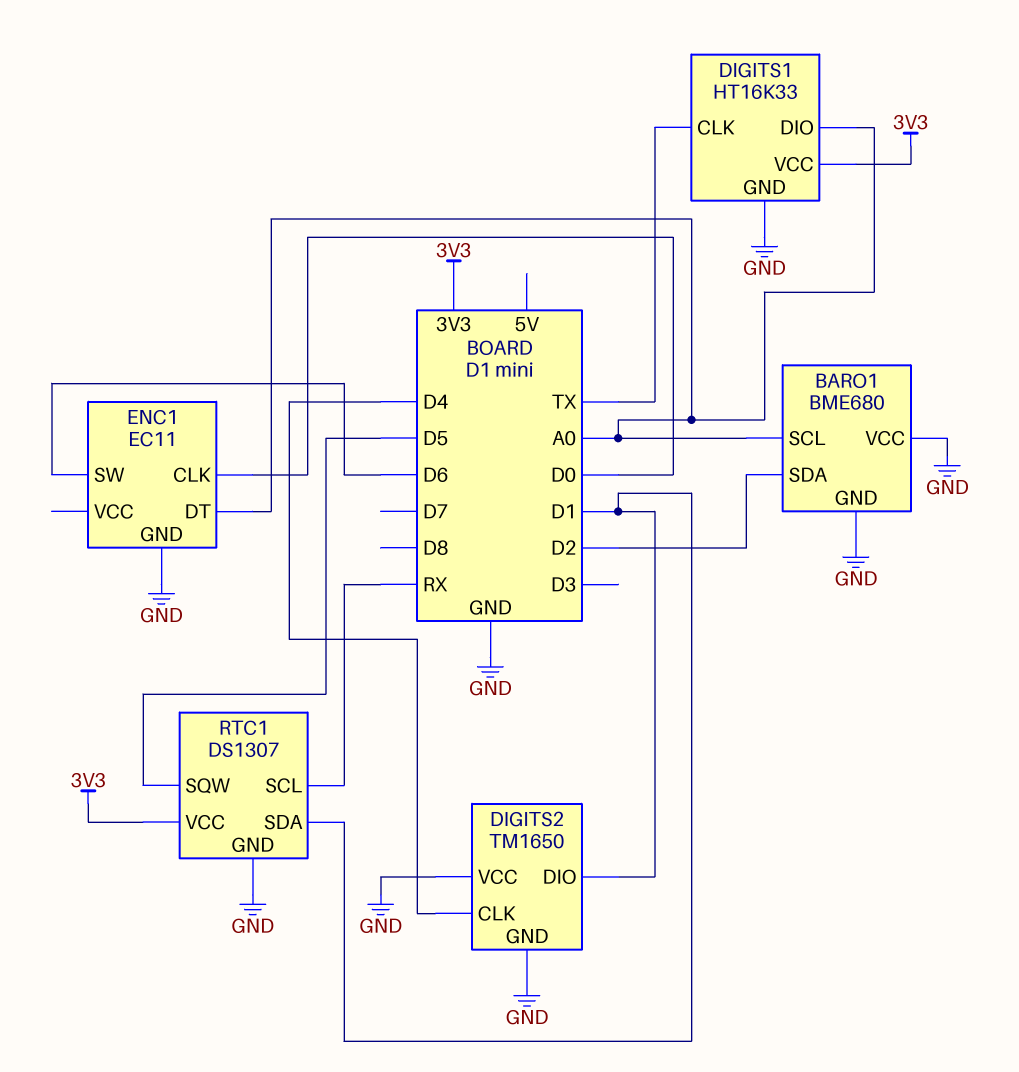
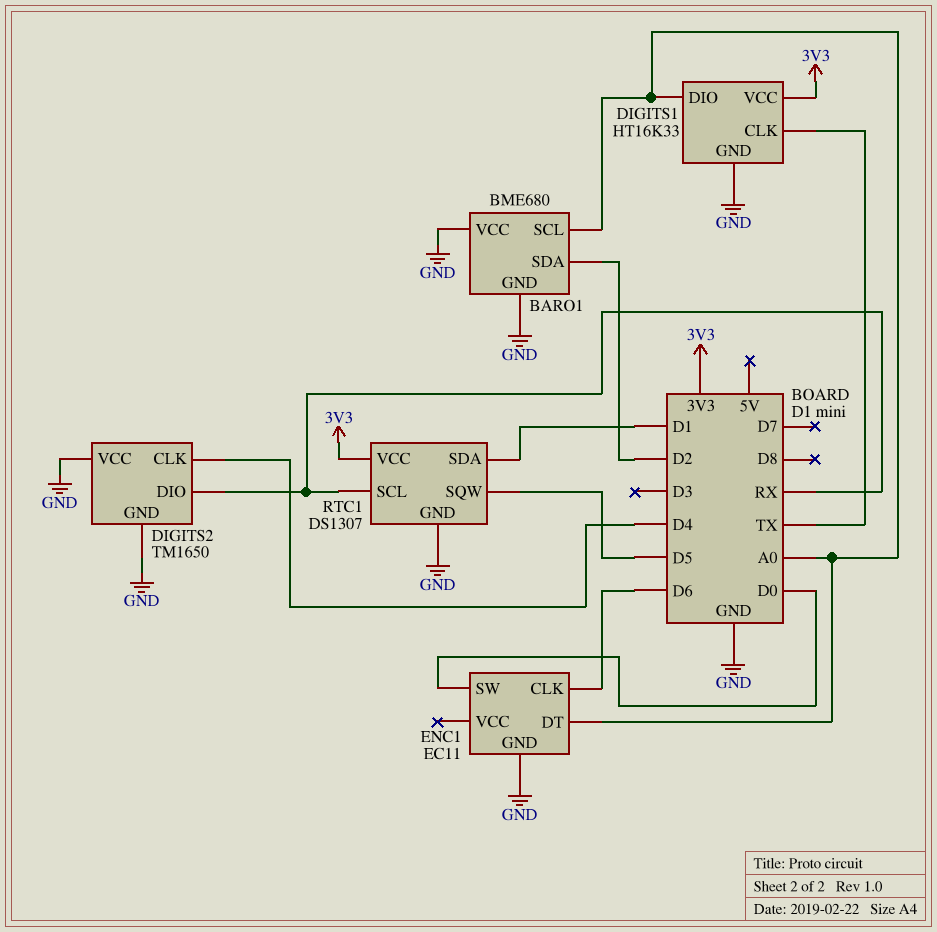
DIGITS2 pin DIO: D1 -> RX
ENC1 pin CLK: D0 -> D6
ENC1 pin SW: D6 -> D0

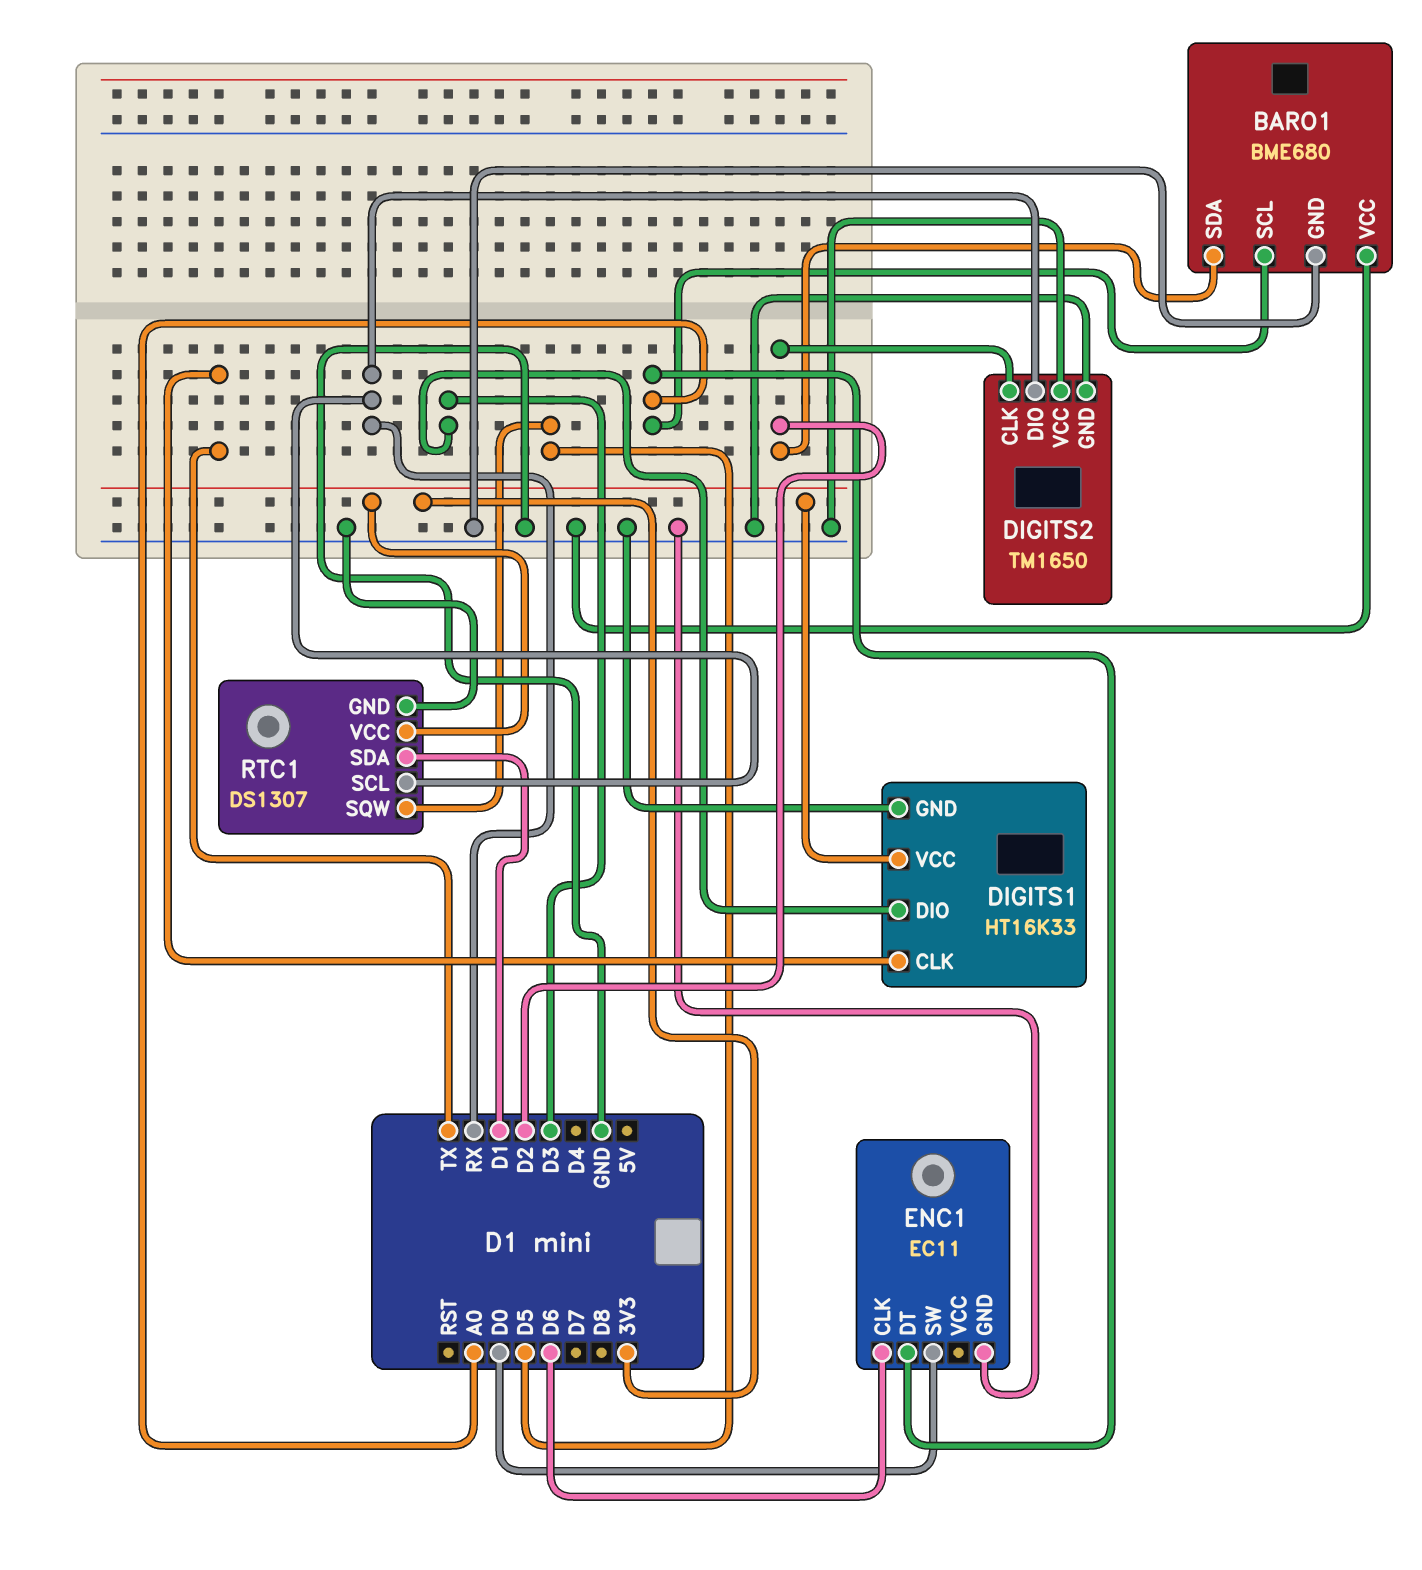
DIGITS1 pin DIO: A0 -> D3
DIGITS2 pin CLK: D4 -> D2

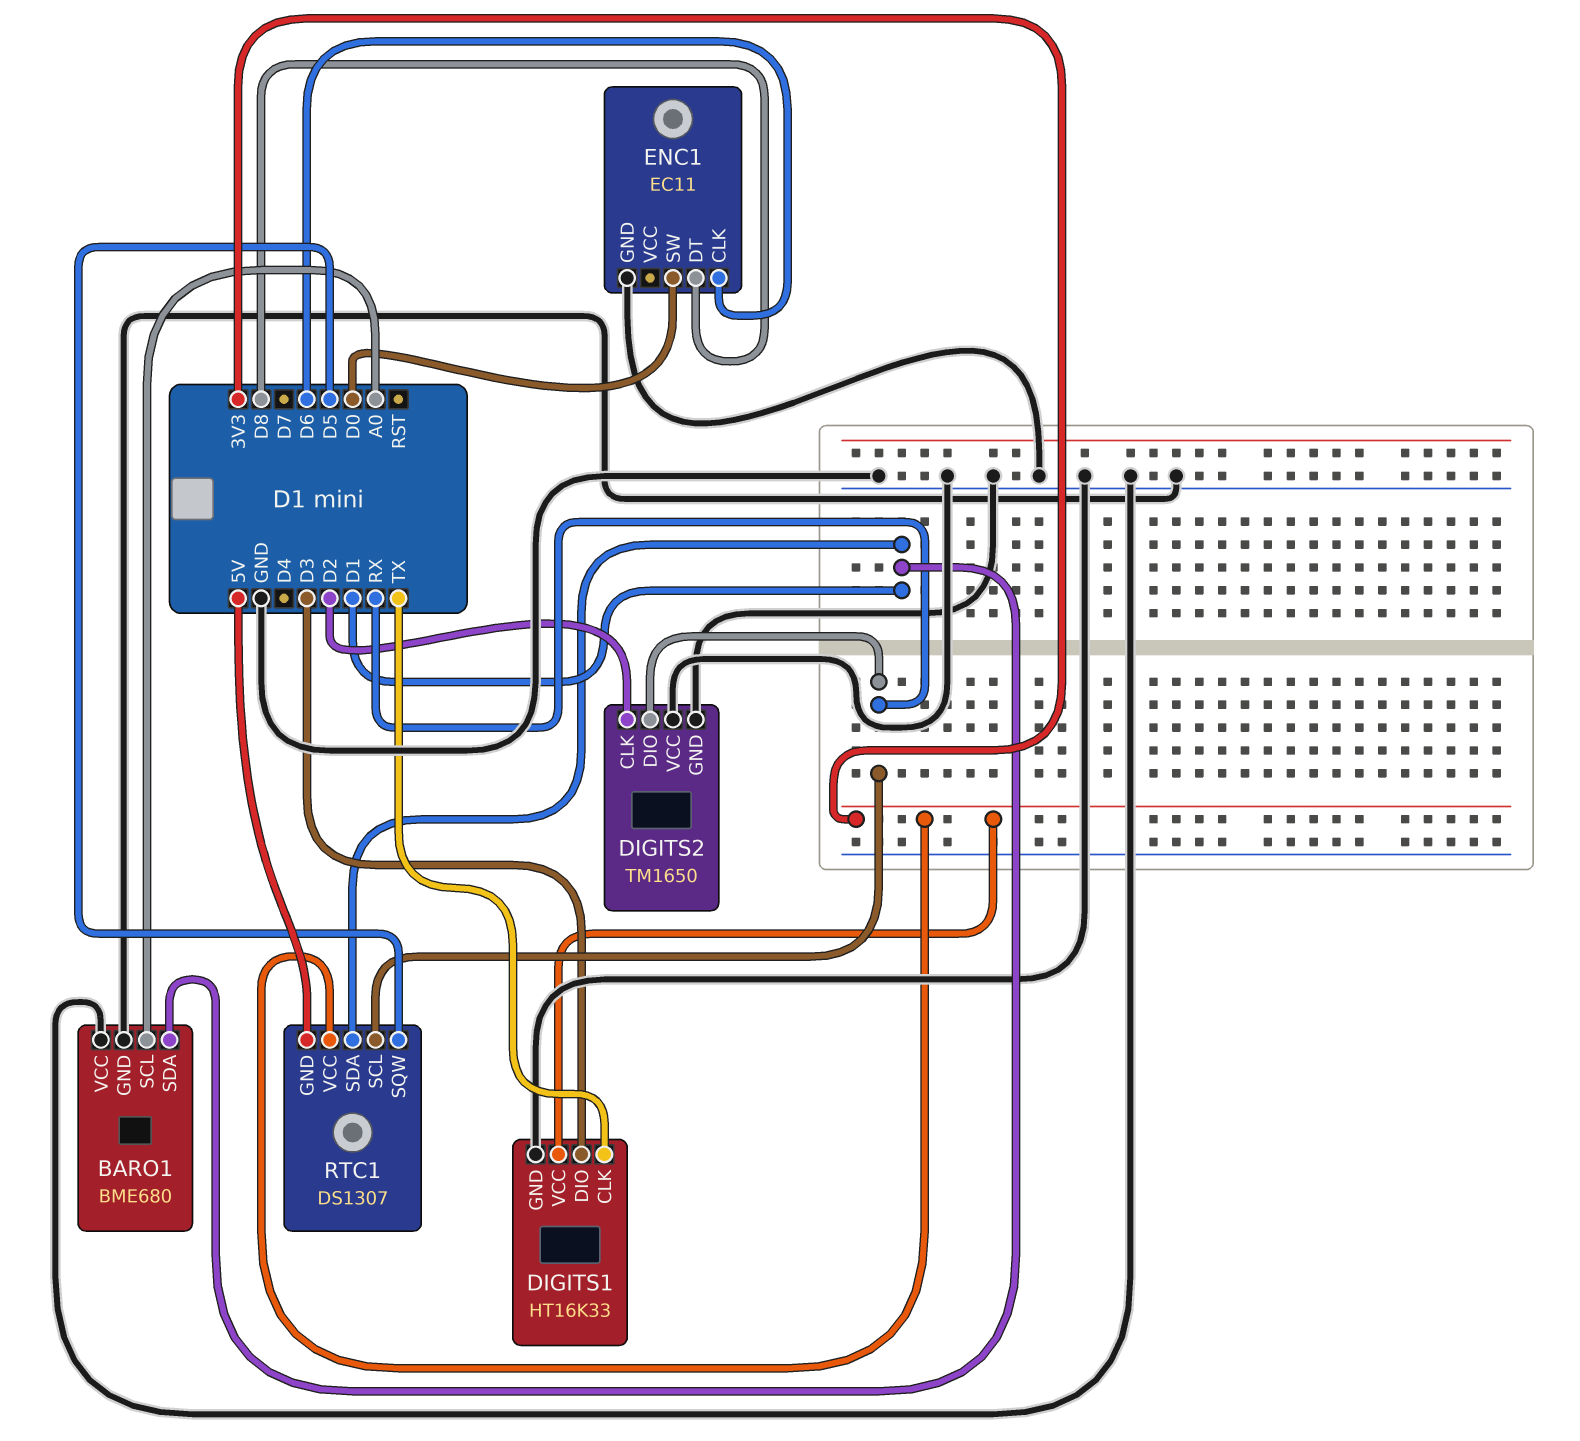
BARO1 pin SDA: D2 -> D1
ENC1 pin DT: A0 -> D8
RTC1 pin GND: GND -> 5V

